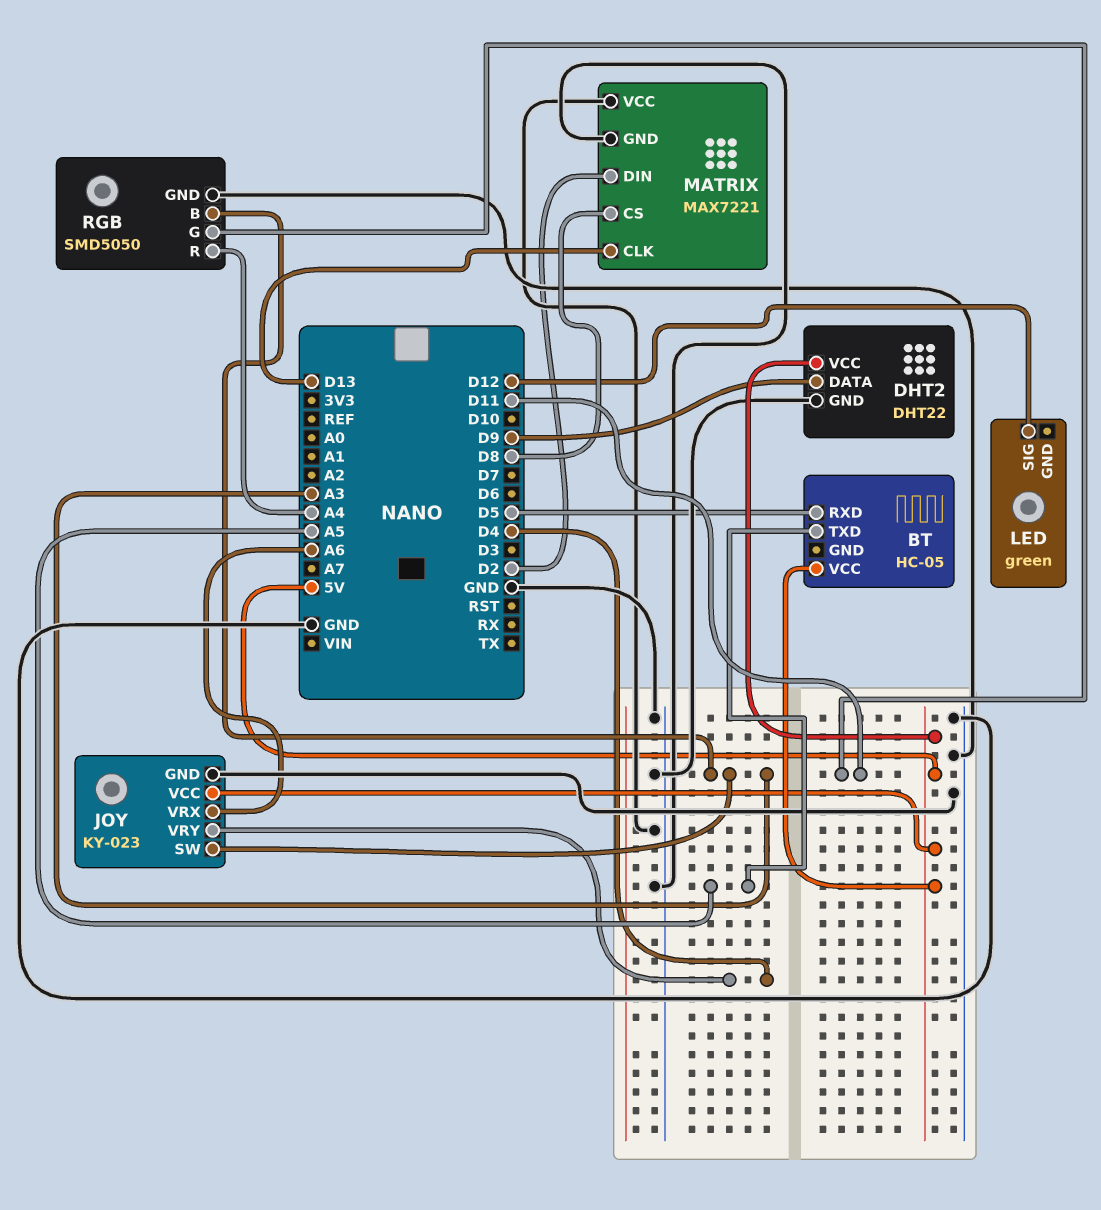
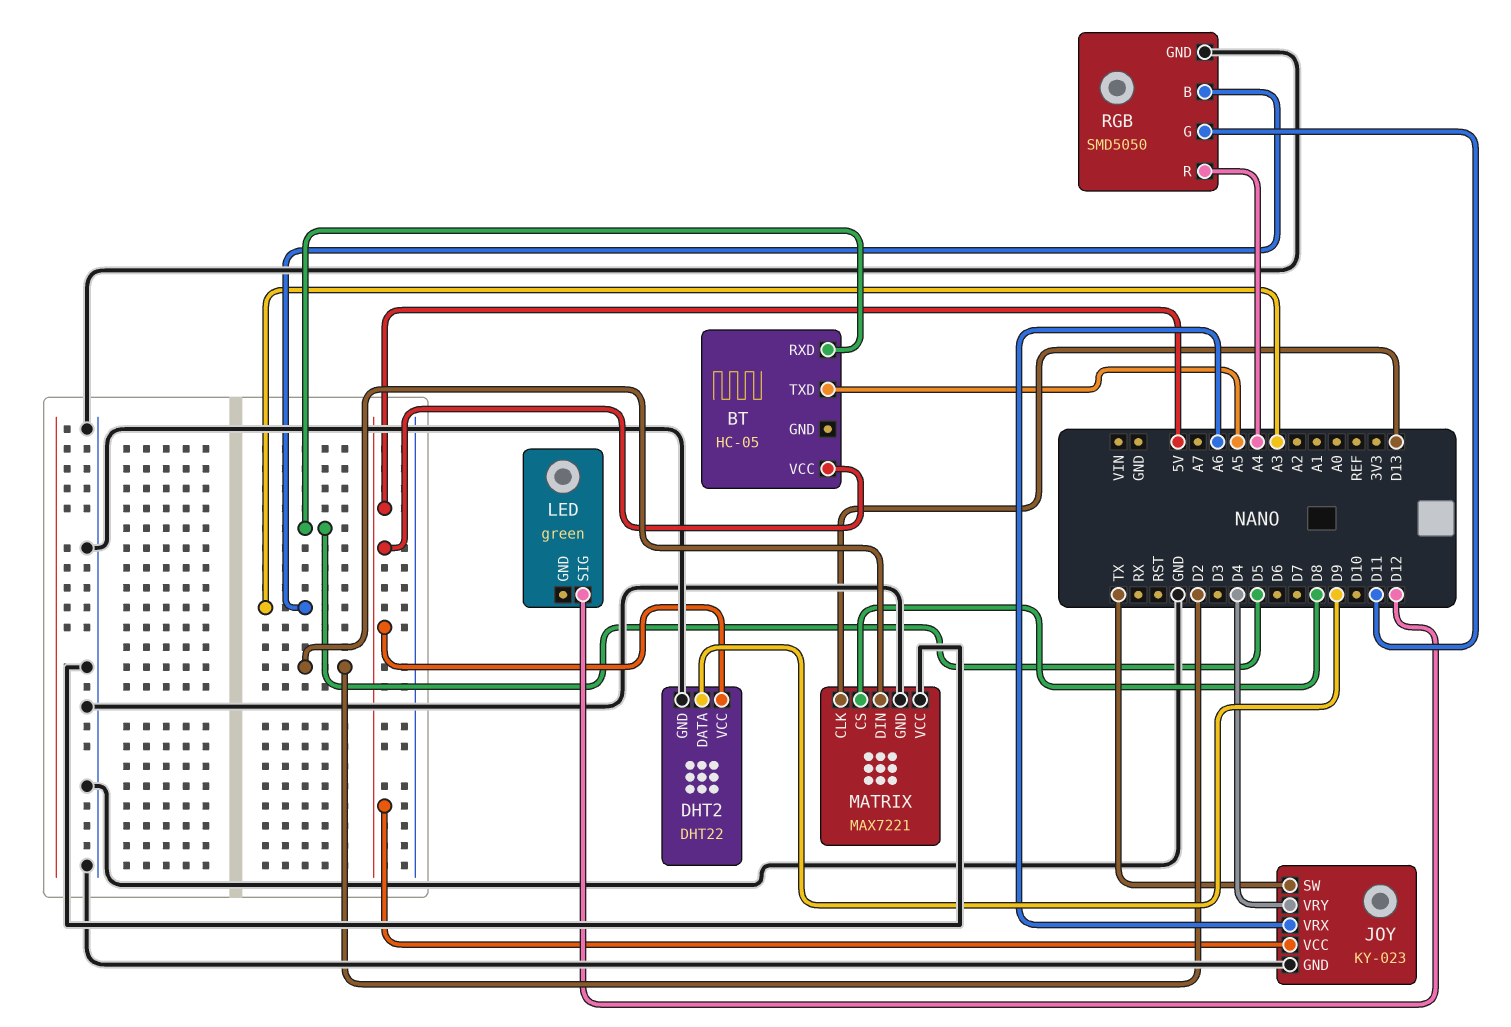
JOY pin SW: A3 -> TX

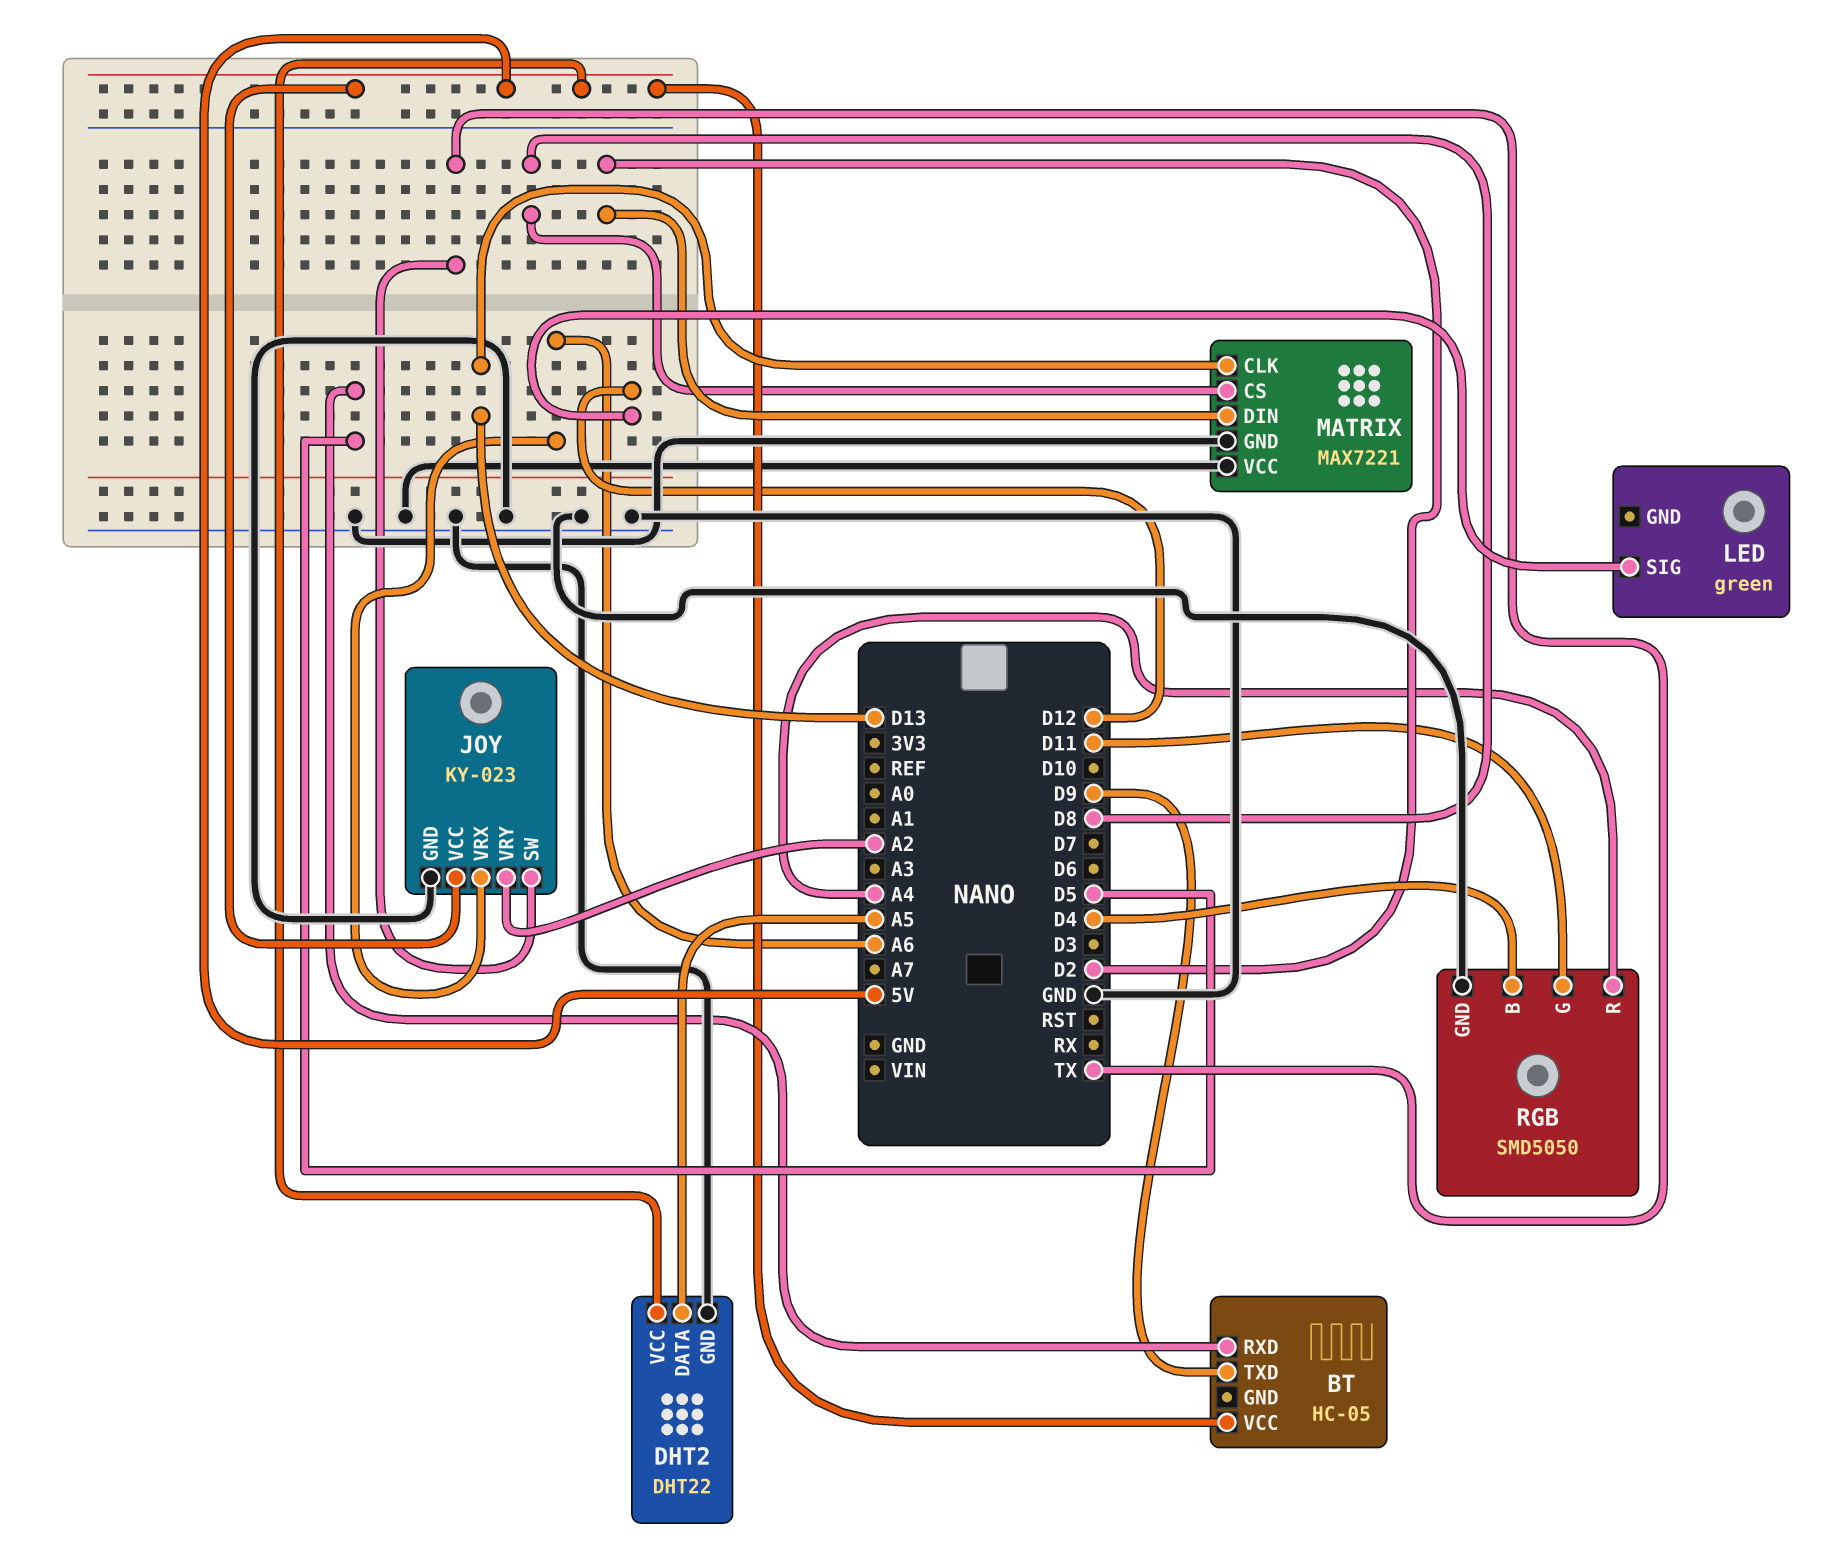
BT pin TXD: A5 -> D9
DHT2 pin DATA: D9 -> A5
JOY pin VRY: D4 -> A2
RGB pin B: A3 -> D4

